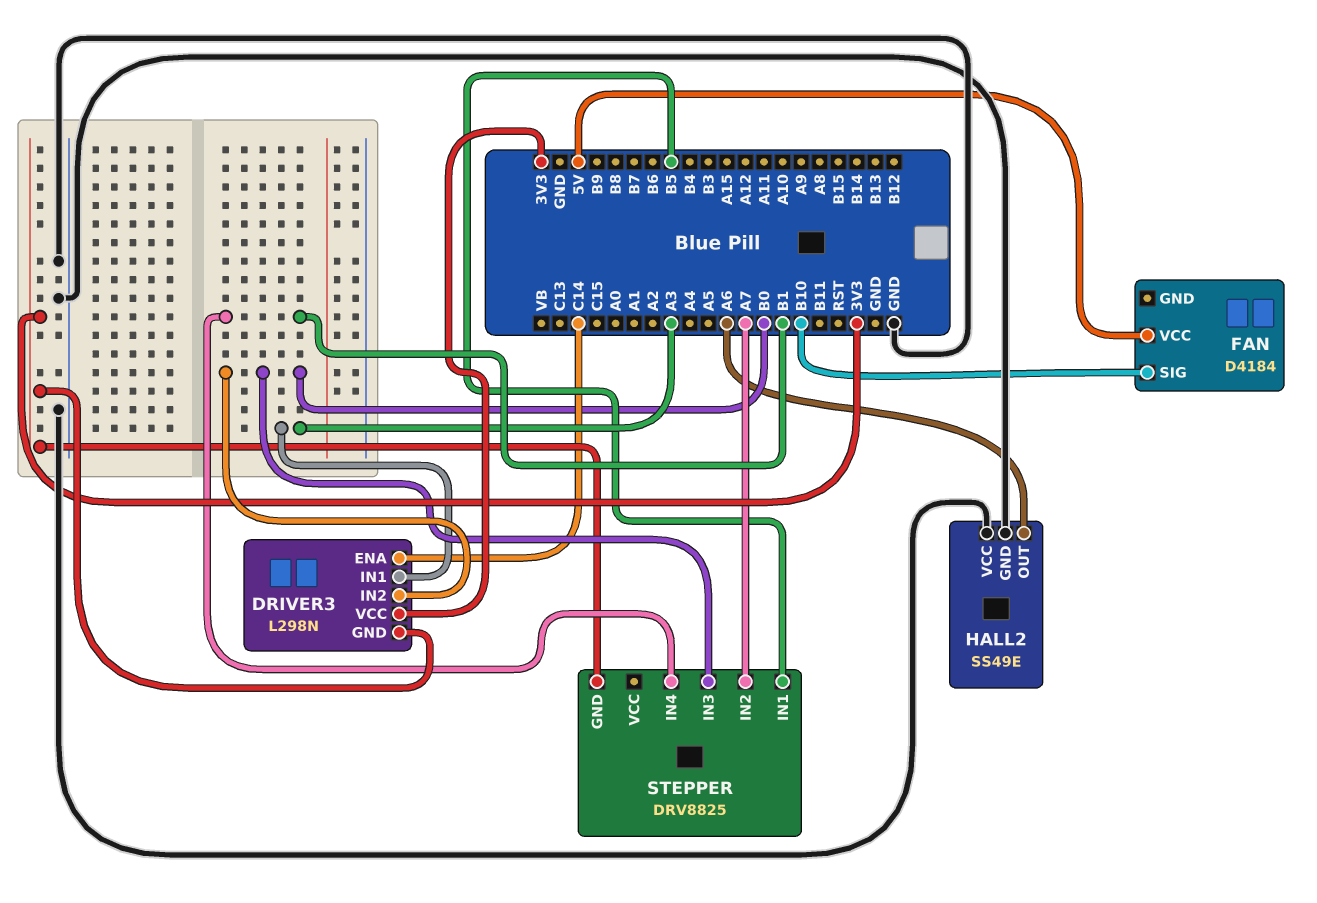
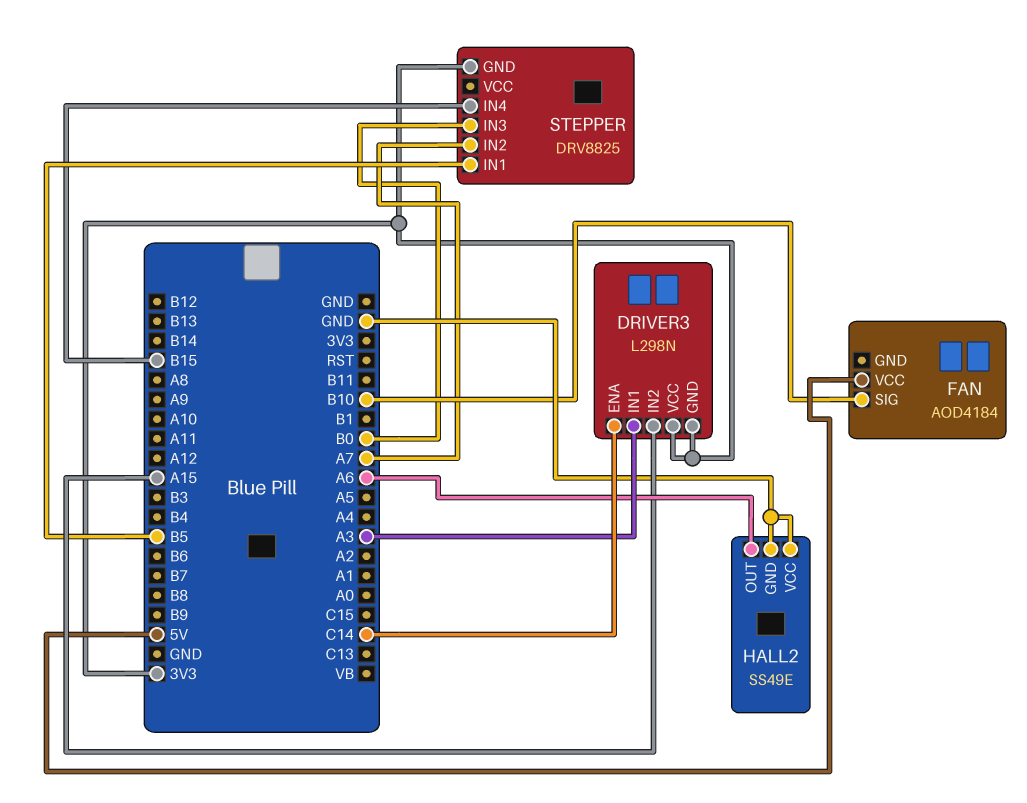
DRIVER3 pin IN2: B0 -> A15
FAN: D4184 -> AOD4184
STEPPER pin IN4: B1 -> B15

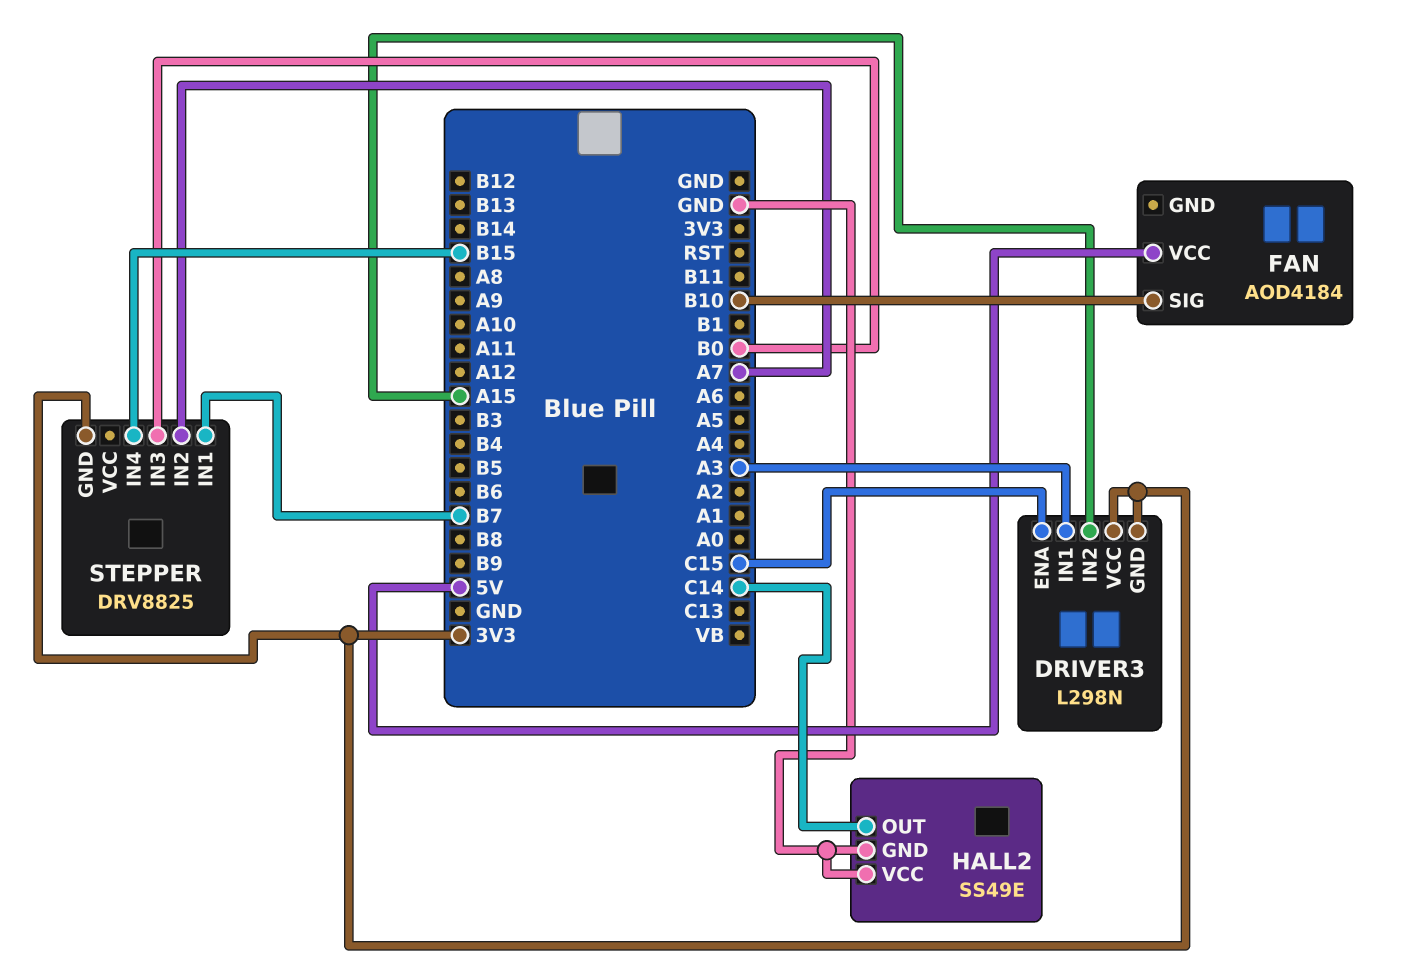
DRIVER3 pin ENA: C14 -> C15
HALL2 pin OUT: A6 -> C14
STEPPER pin IN1: B5 -> B7

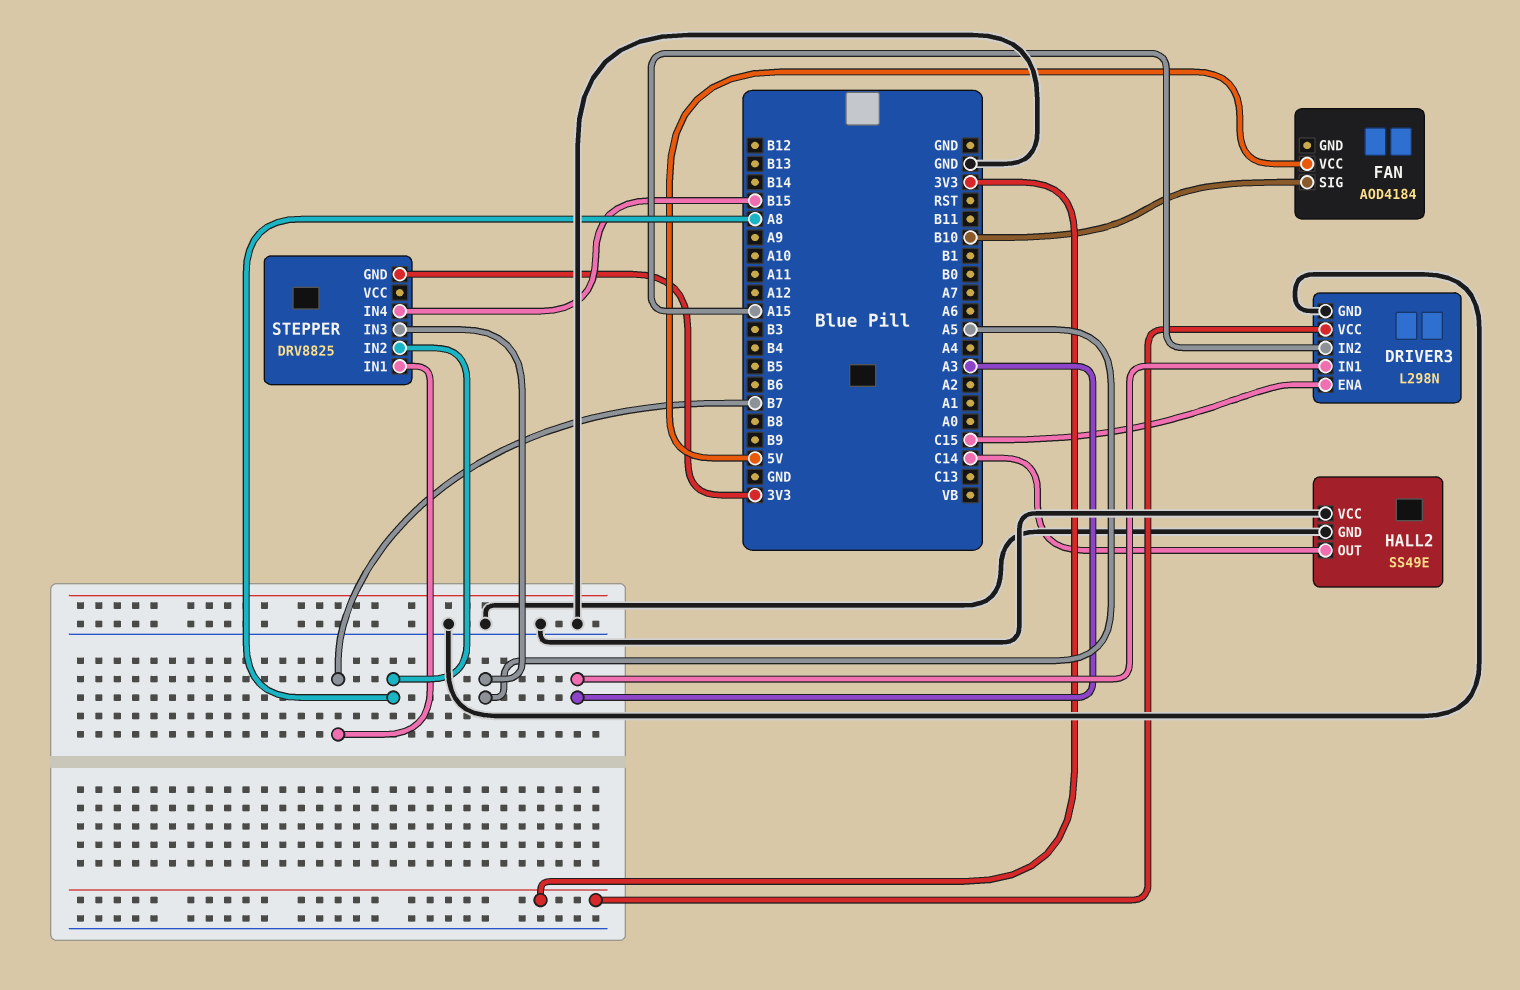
DRIVER3 pin GND: 3V3 -> GND
STEPPER pin IN2: A7 -> A8
STEPPER pin IN3: B0 -> A5

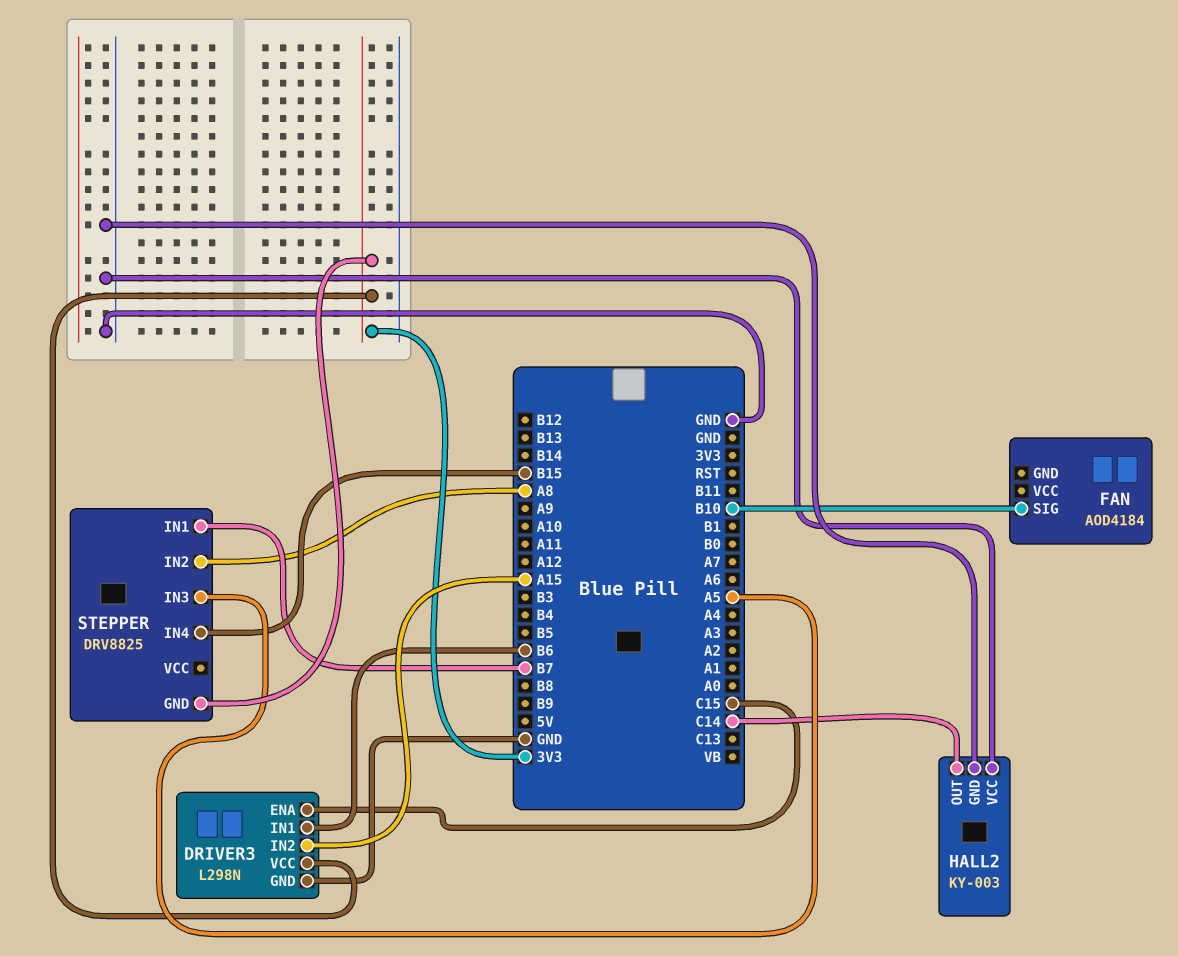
DRIVER3 pin IN1: A3 -> B6
FAN pin VCC: 5V -> none
HALL2: SS49E -> KY-003

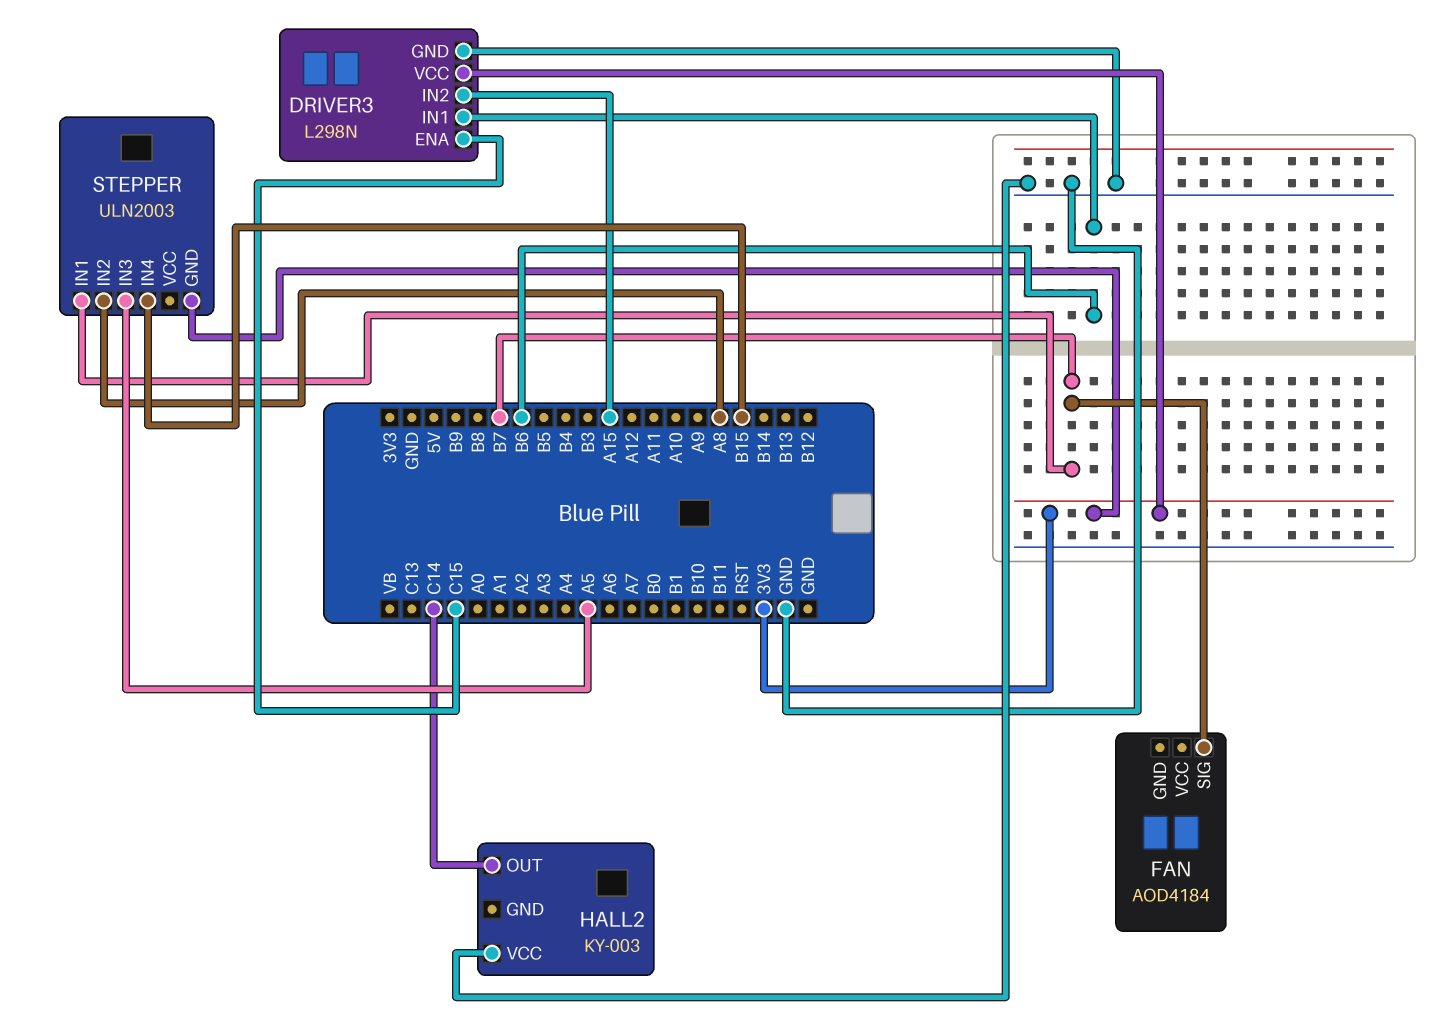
FAN pin SIG: B10 -> B7
HALL2 pin GND: GND -> none
STEPPER: DRV8825 -> ULN2003

